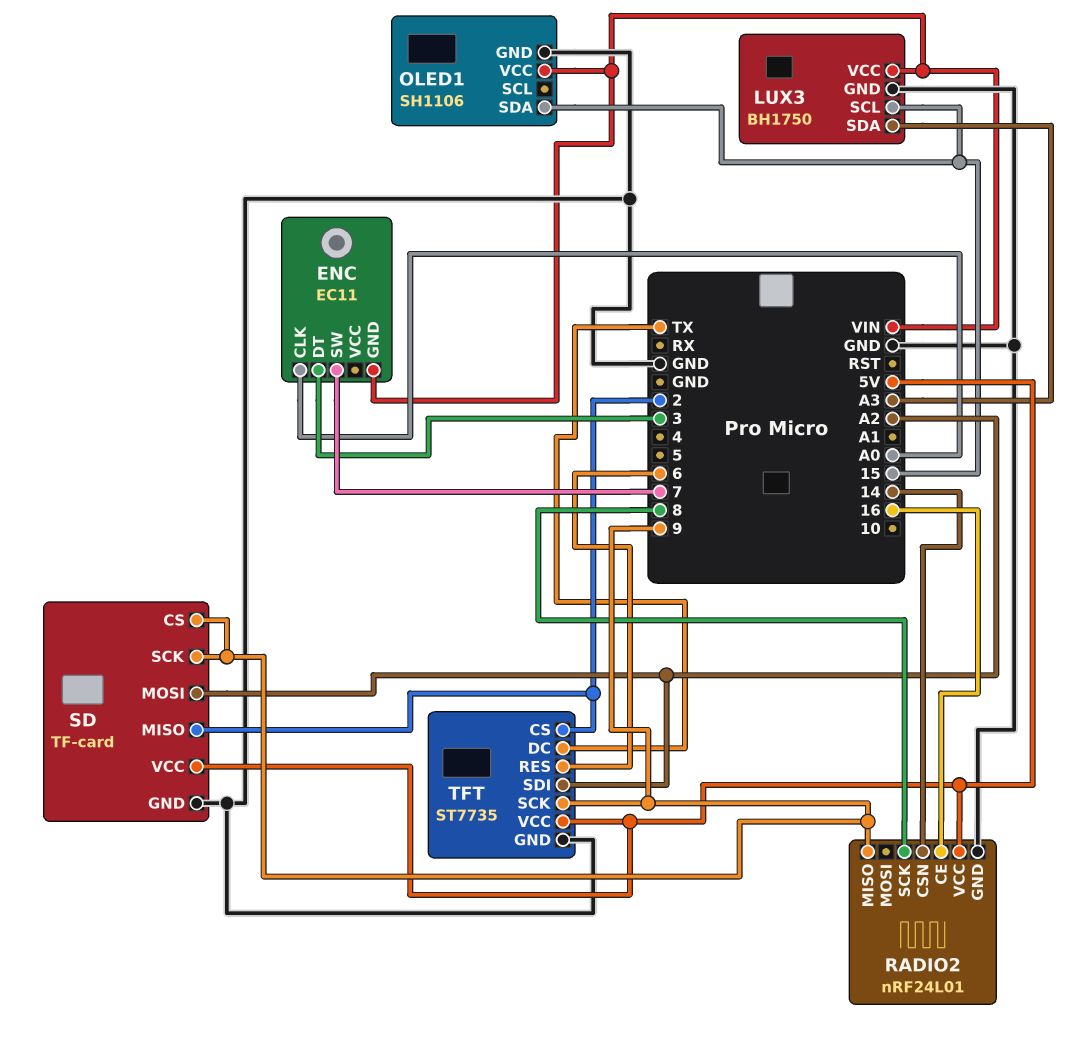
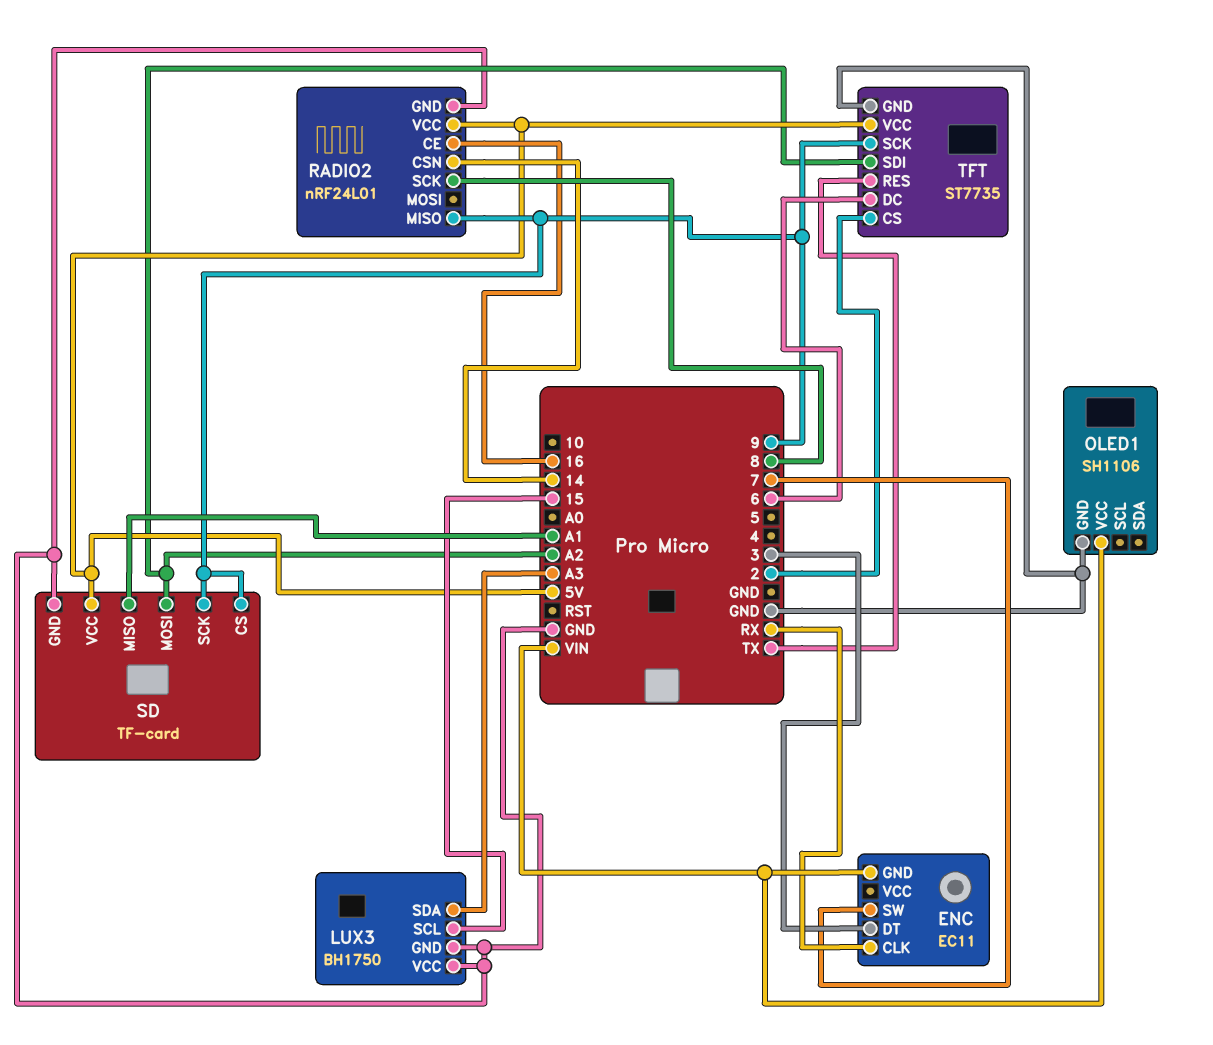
ENC pin CLK: A0 -> RX
LUX3 pin VCC: VIN -> GND
OLED1 pin SDA: 15 -> none
SD pin MISO: 2 -> A1
TFT pin DC: TX -> 6
TFT pin RES: 6 -> TX

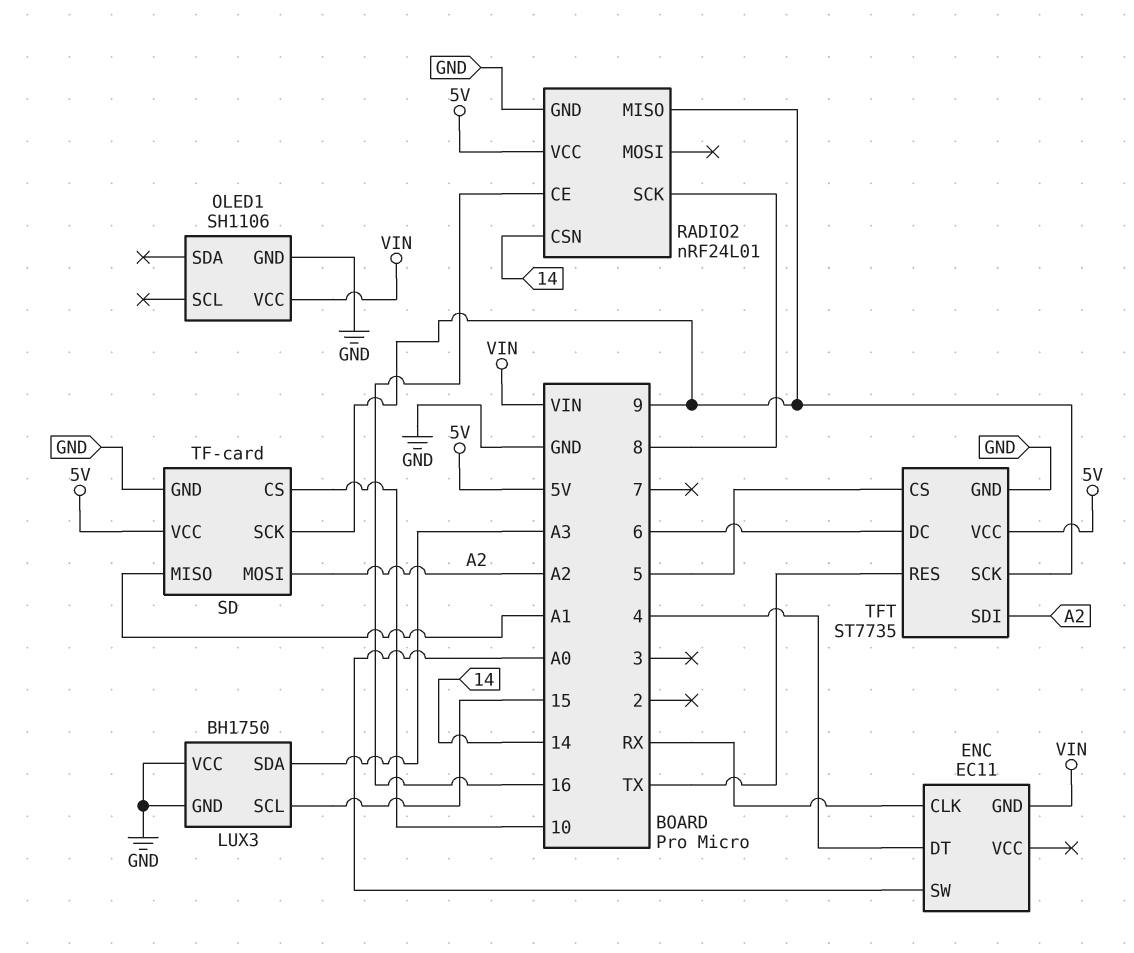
ENC pin DT: 3 -> 4
ENC pin SW: 7 -> A0
SD pin CS: 9 -> 10
TFT pin CS: 2 -> 5

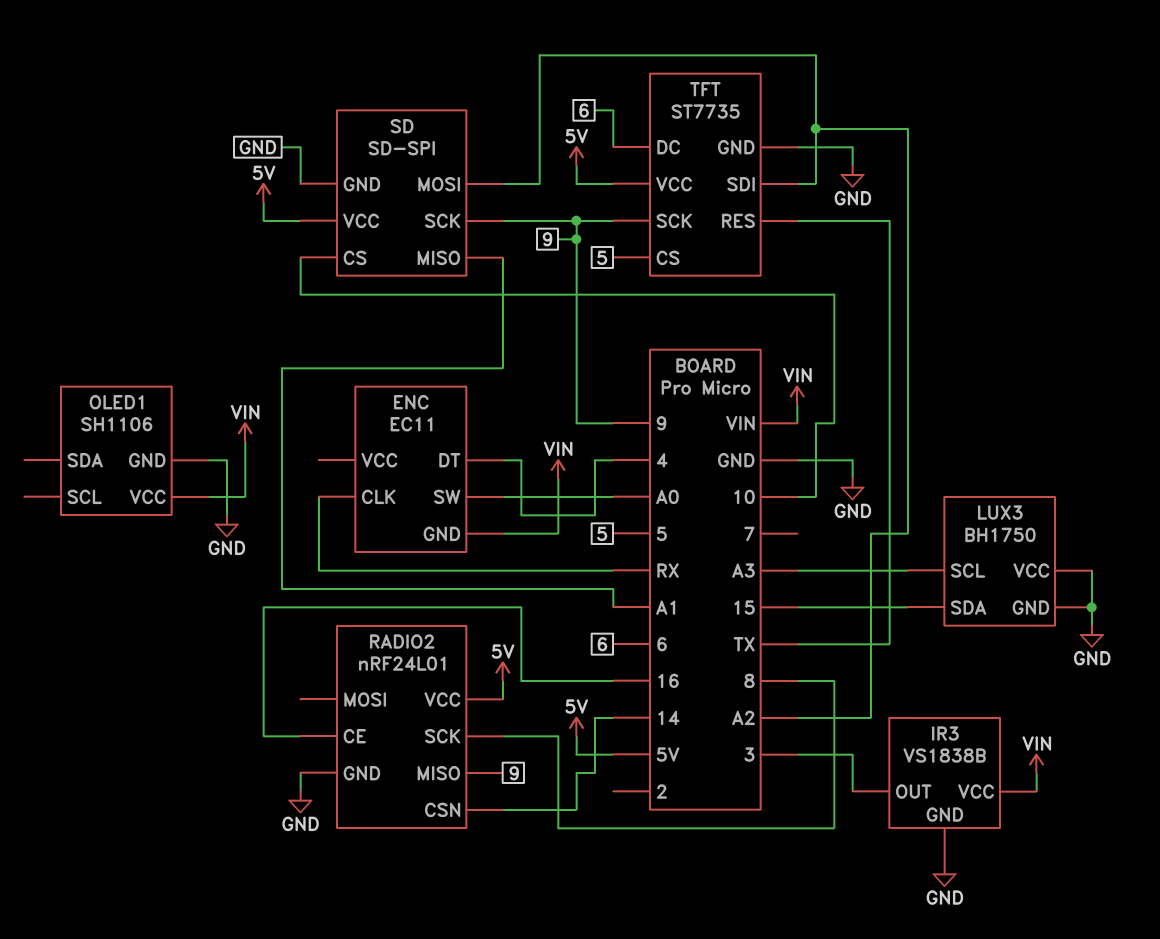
IR3: none -> VS1838B
IR3 pin GND: none -> GND
IR3 pin OUT: none -> 3
IR3 pin VCC: none -> VIN
LUX3 pin SCL: 15 -> A3
LUX3 pin SDA: A3 -> 15
SD: TF-card -> SD-SPI

